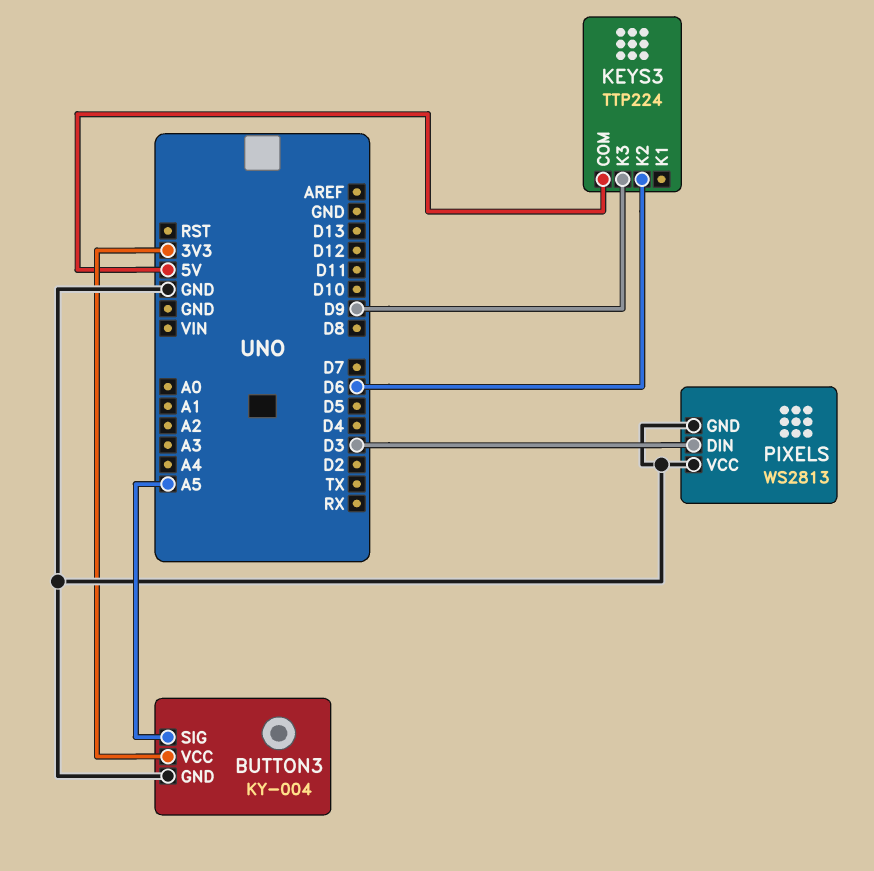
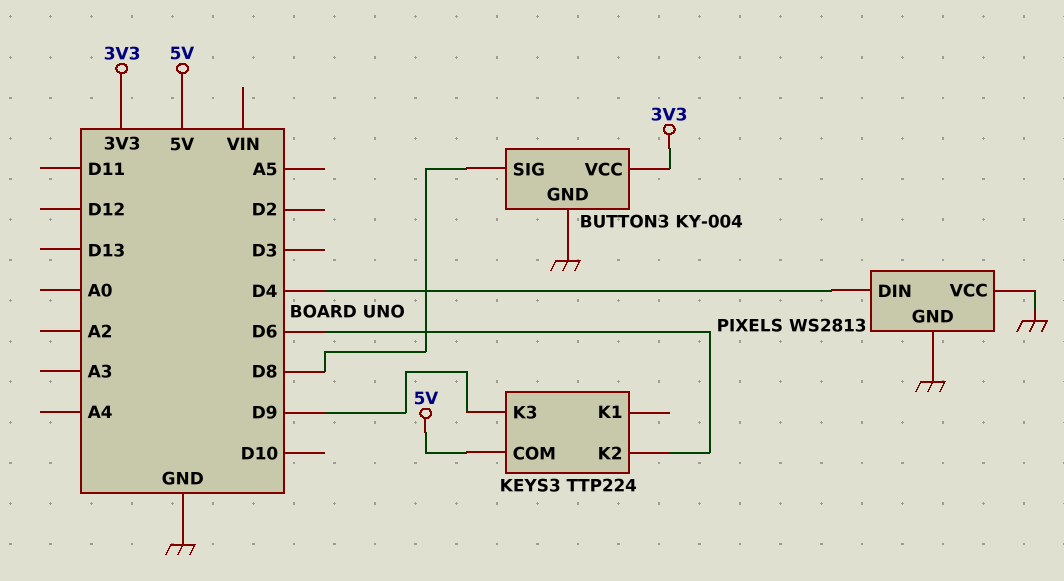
BUTTON3 pin SIG: A5 -> D8
PIXELS pin DIN: D3 -> D4

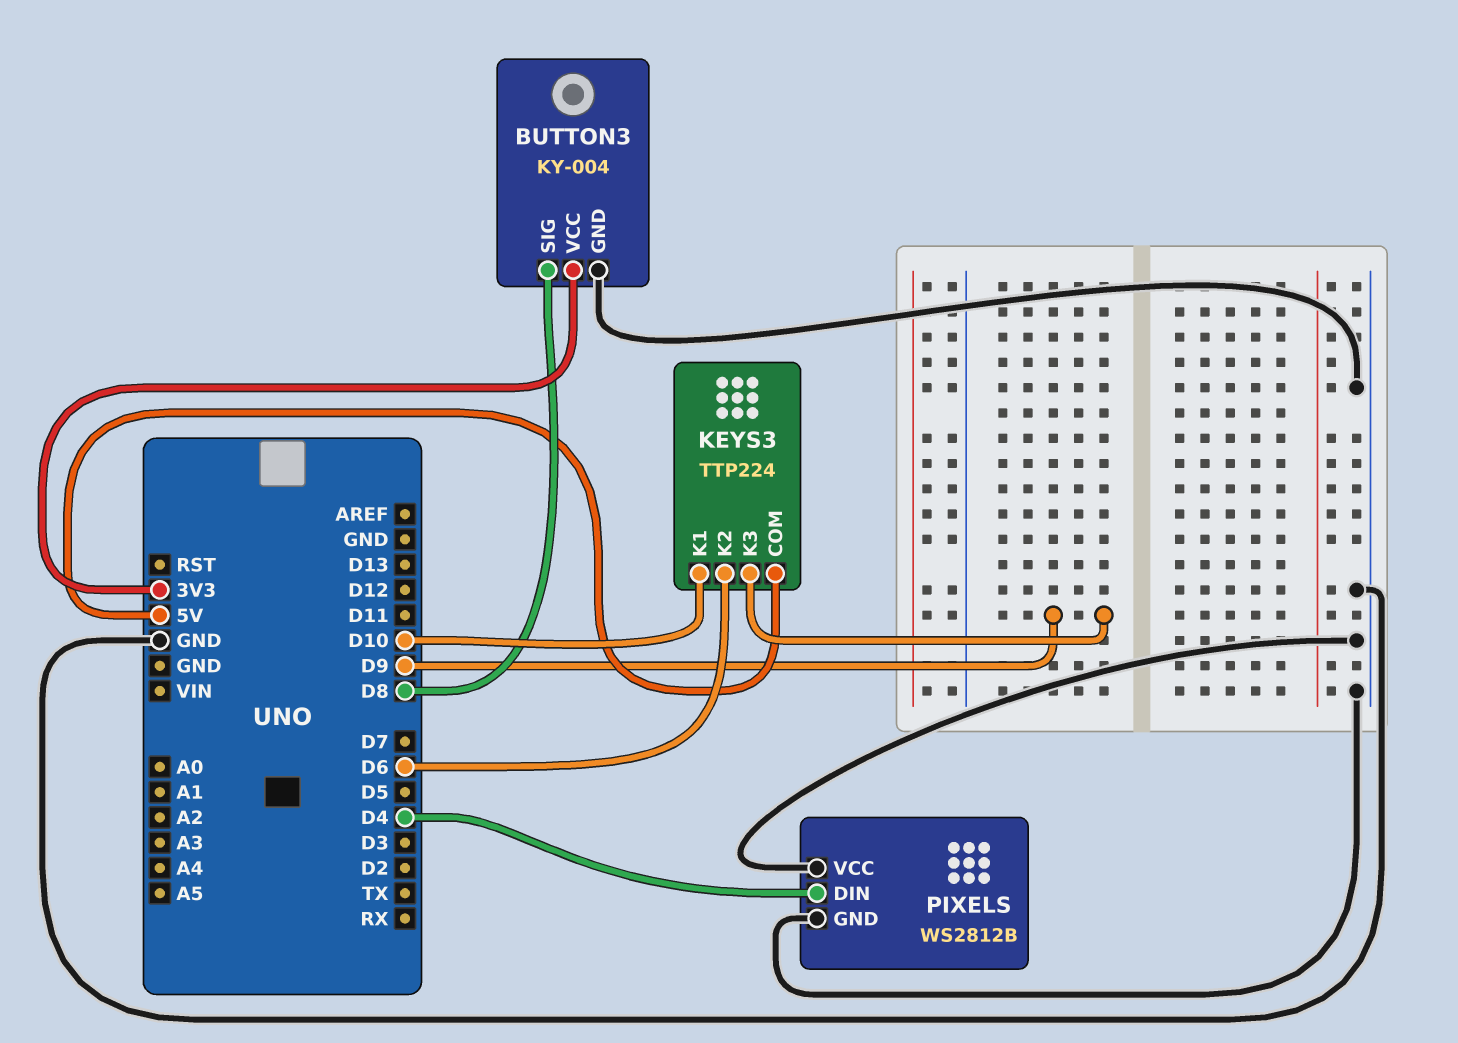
KEYS3 pin K1: none -> D10
PIXELS: WS2813 -> WS2812B

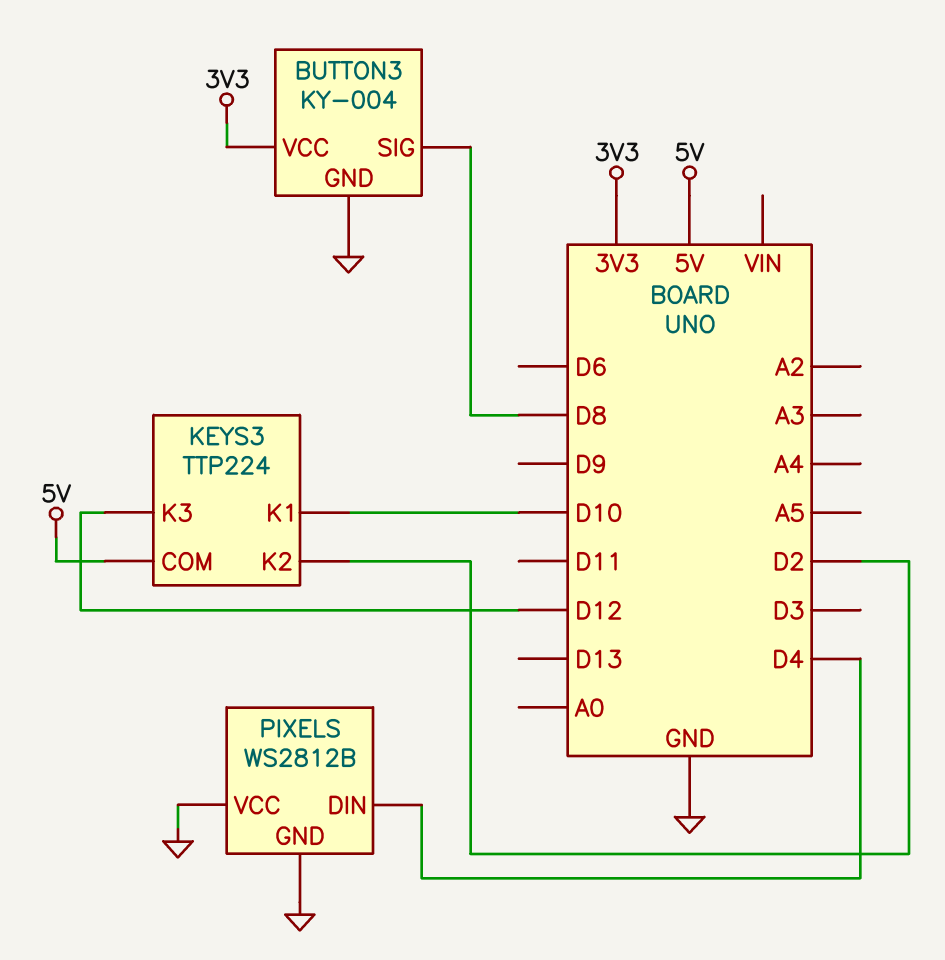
KEYS3 pin K2: D6 -> D2
KEYS3 pin K3: D9 -> D12

